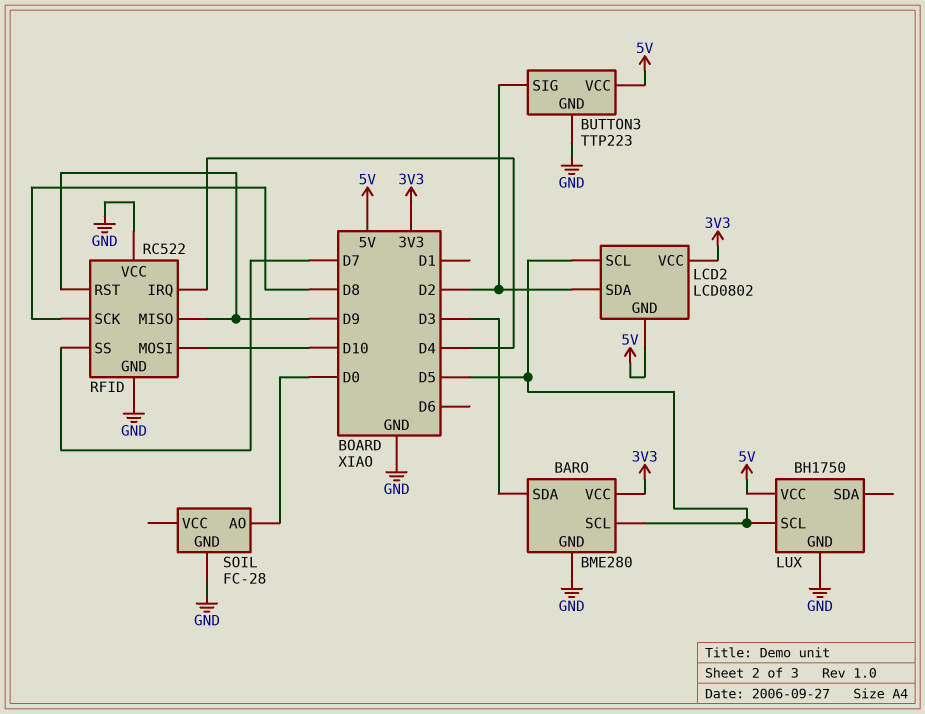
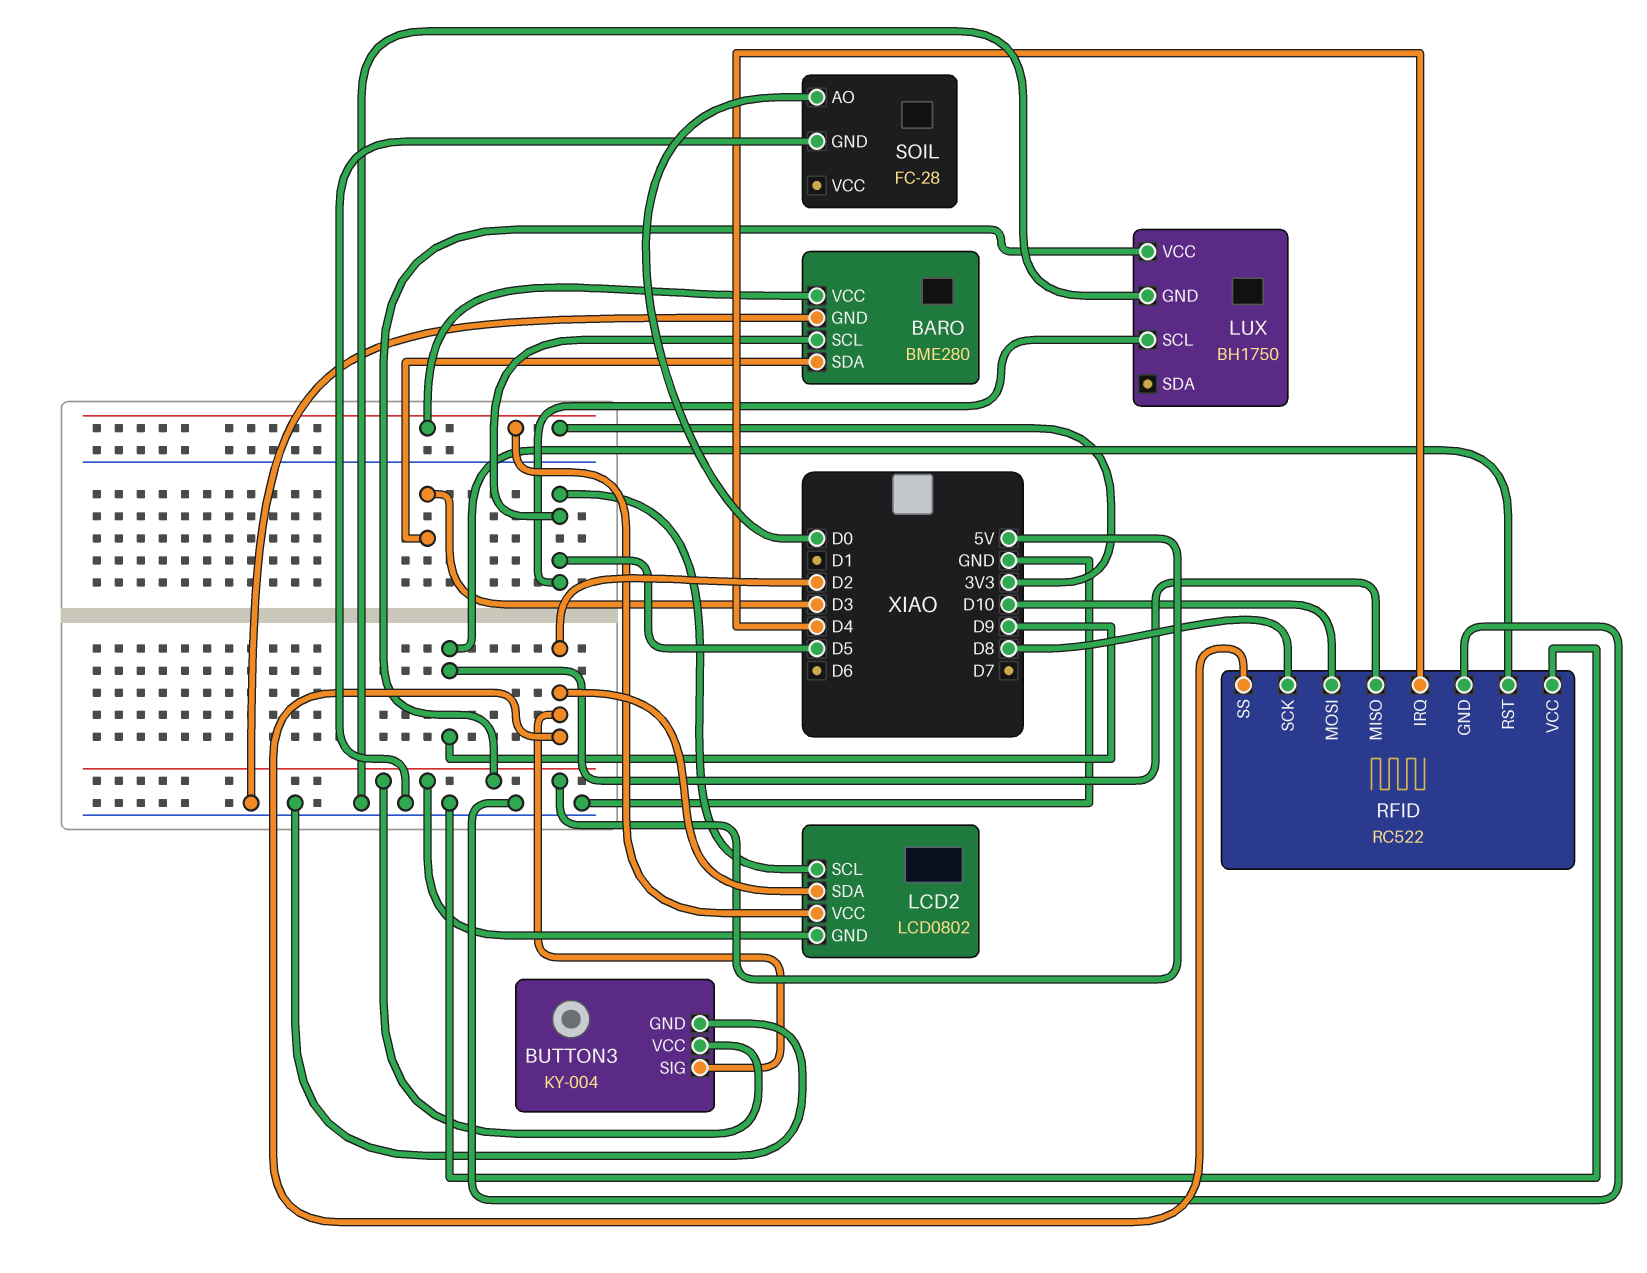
BUTTON3: TTP223 -> KY-004
RFID pin SS: D7 -> D2

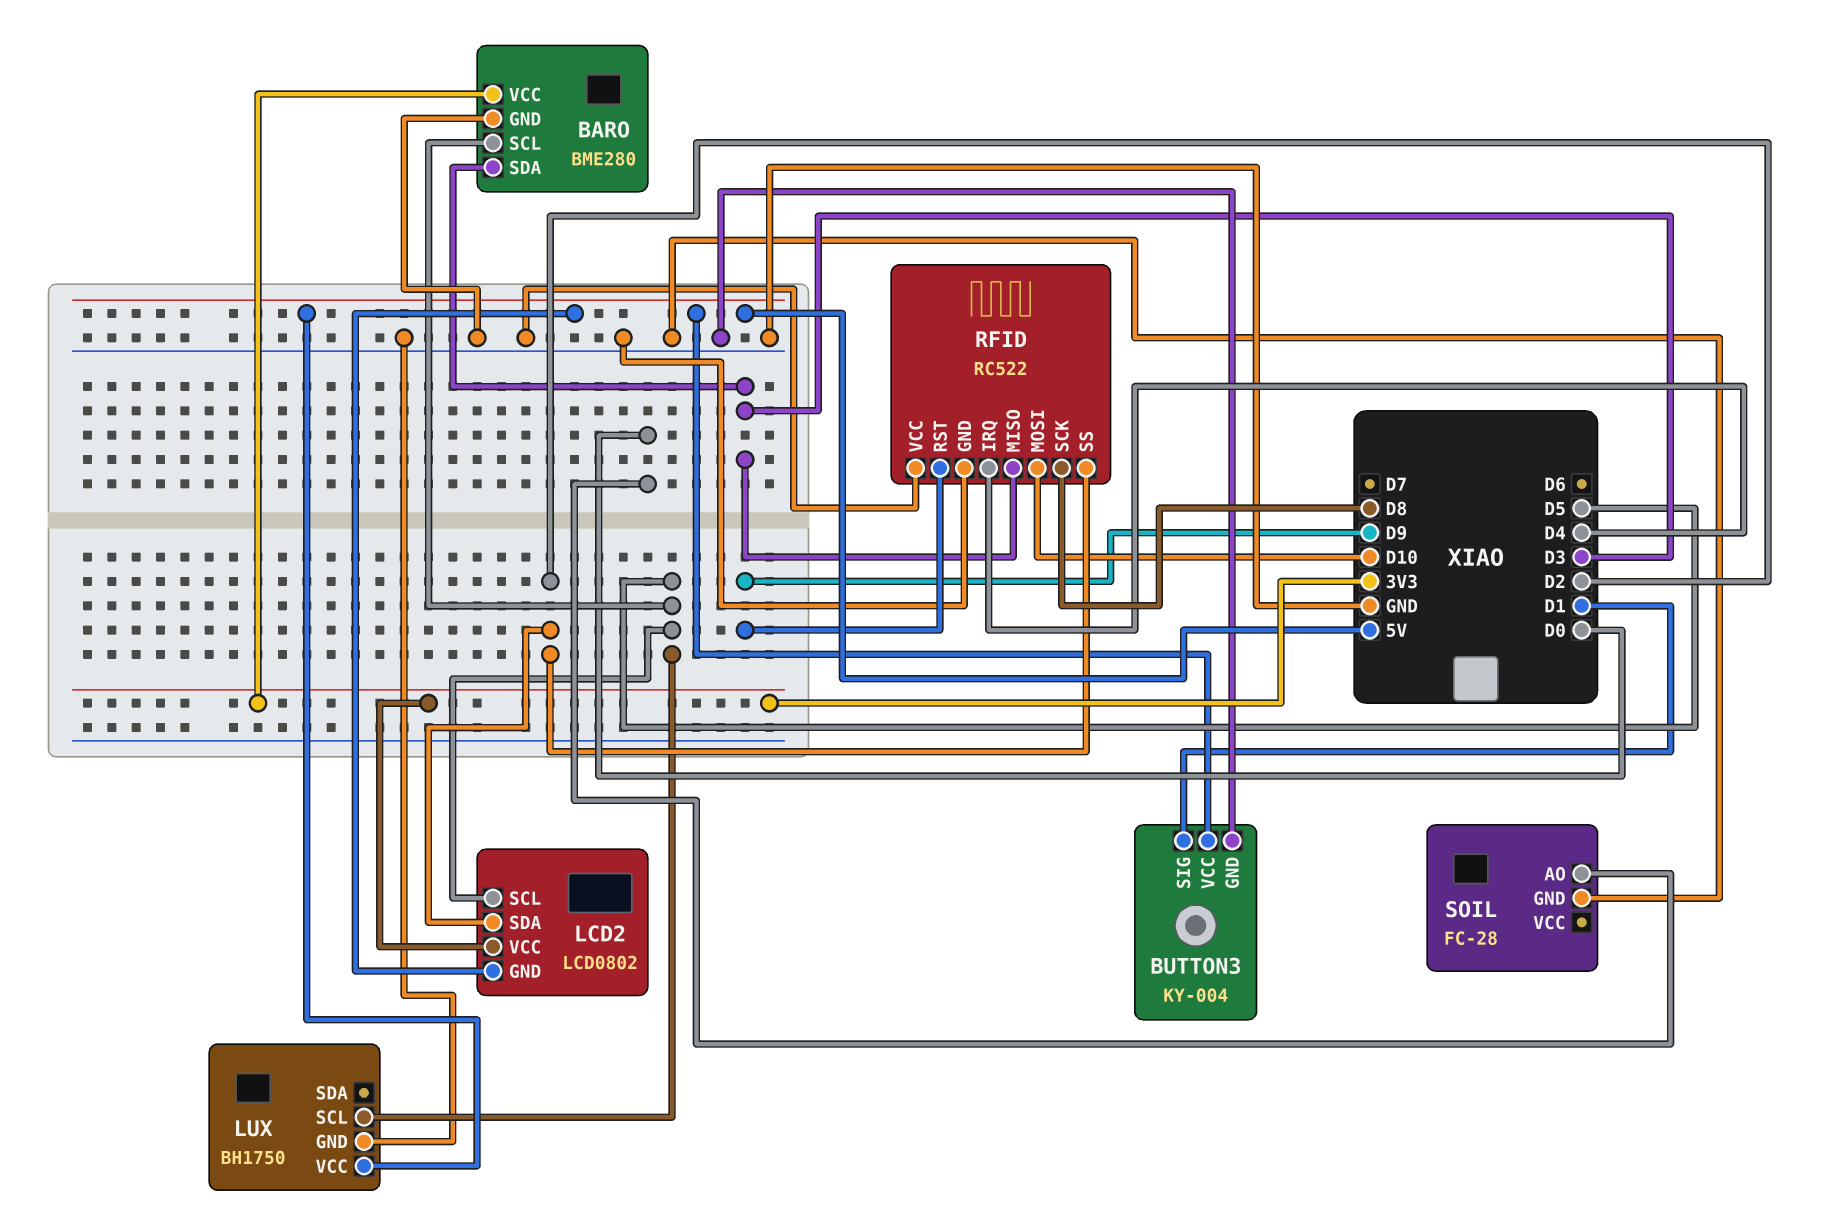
BUTTON3 pin SIG: D2 -> D1
RFID pin MISO: D9 -> D3

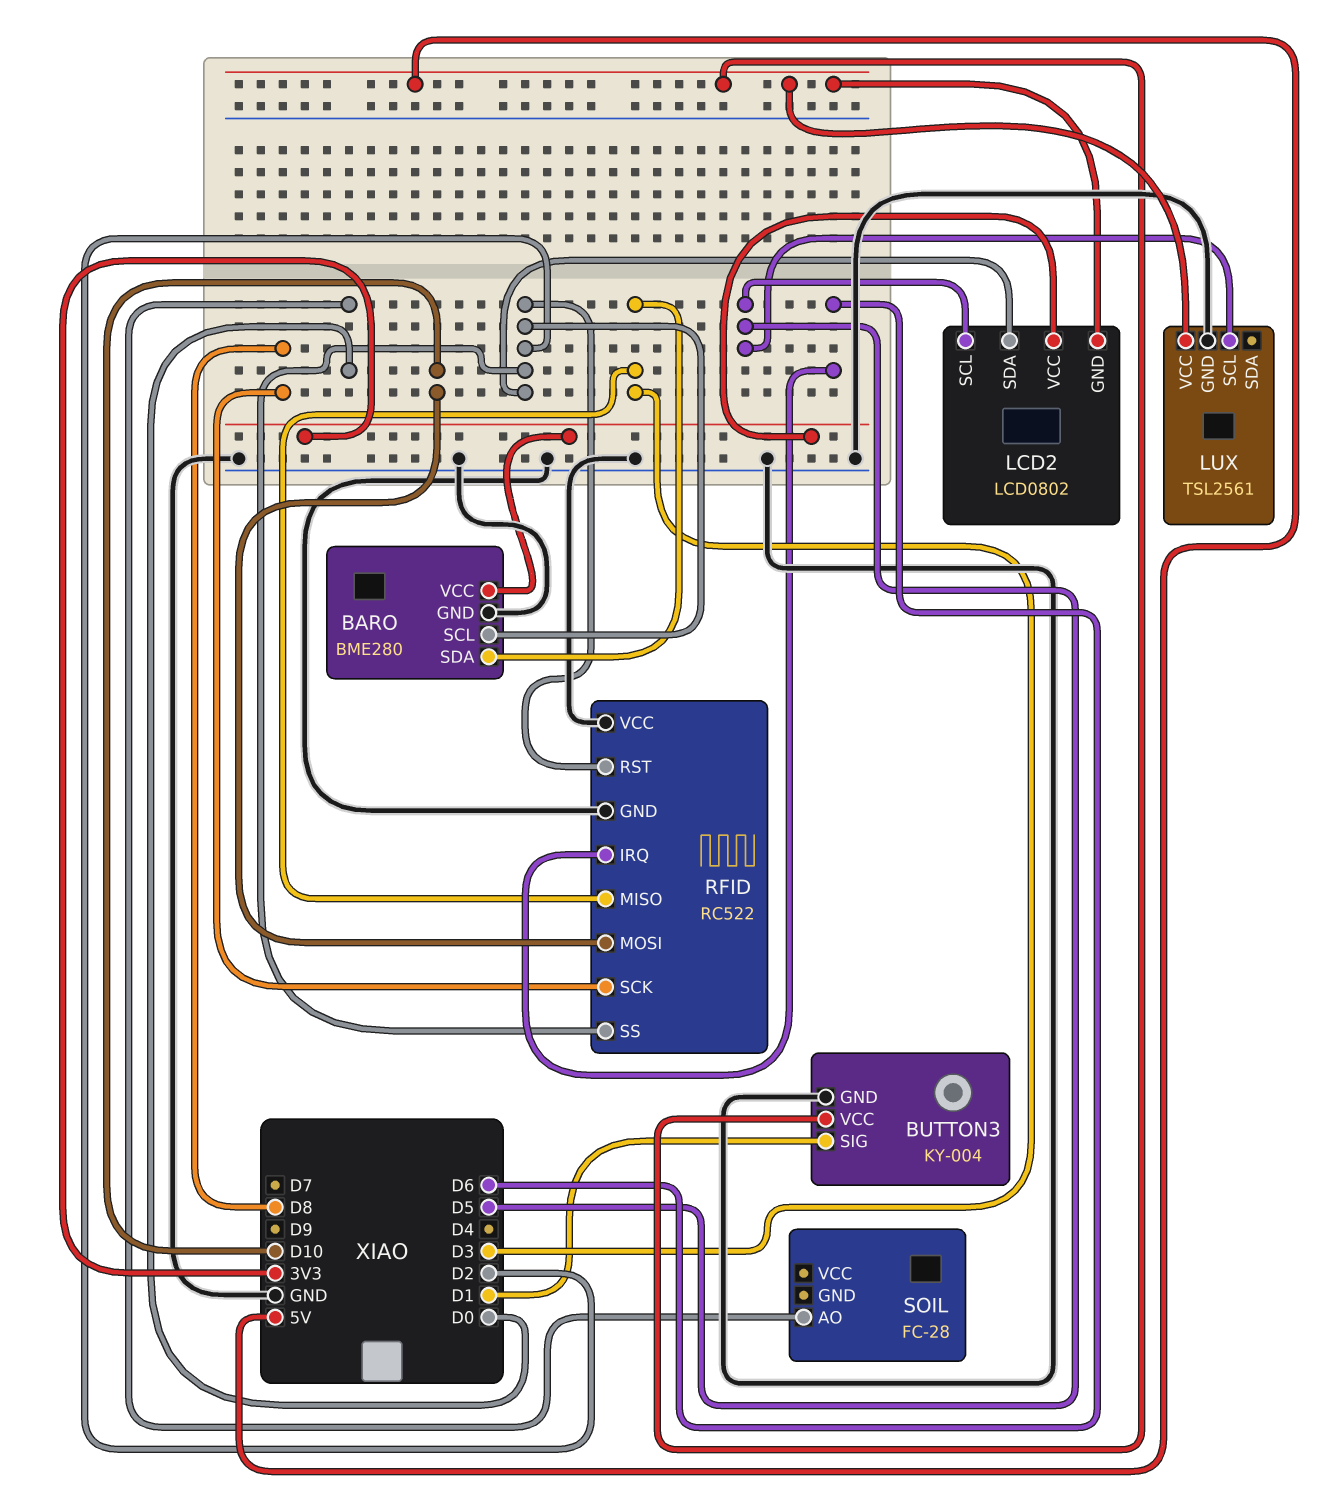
BARO pin SCL: D5 -> D2
LUX: BH1750 -> TSL2561
RFID pin IRQ: D4 -> D6
RFID pin RST: D9 -> D2
SOIL pin GND: GND -> none

